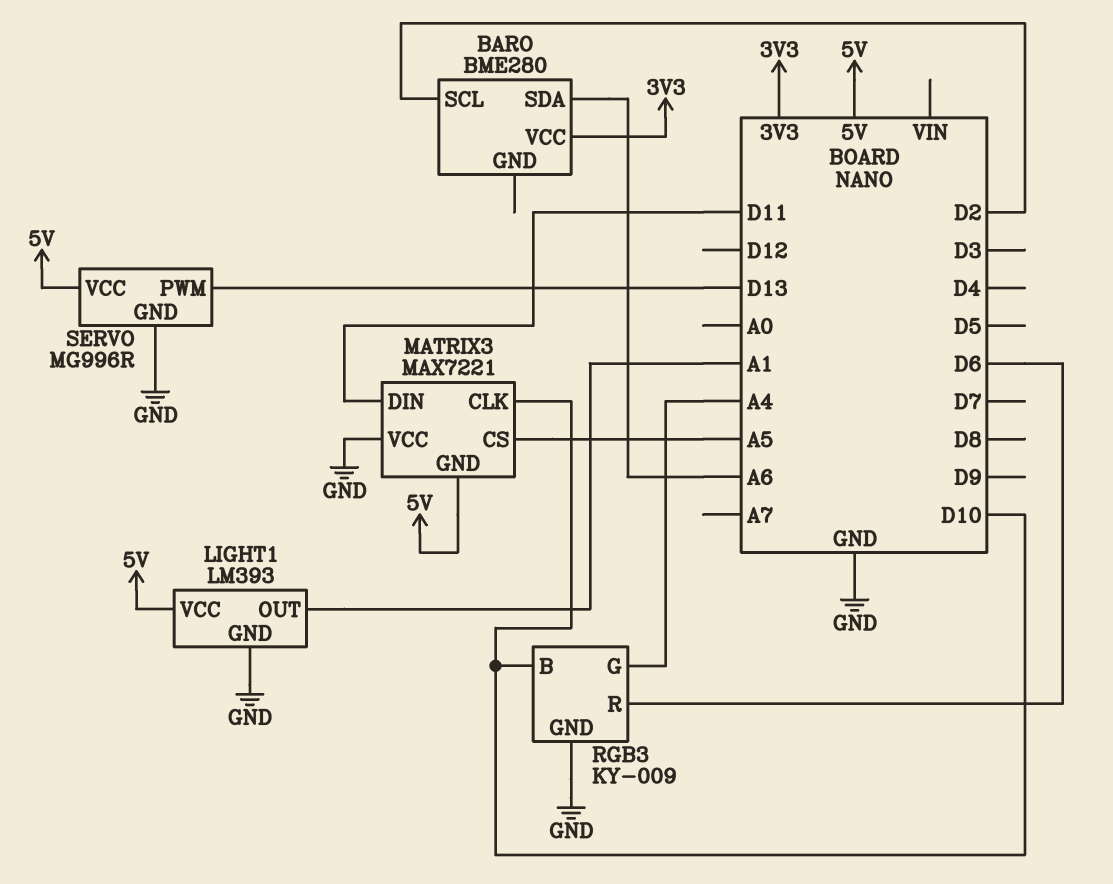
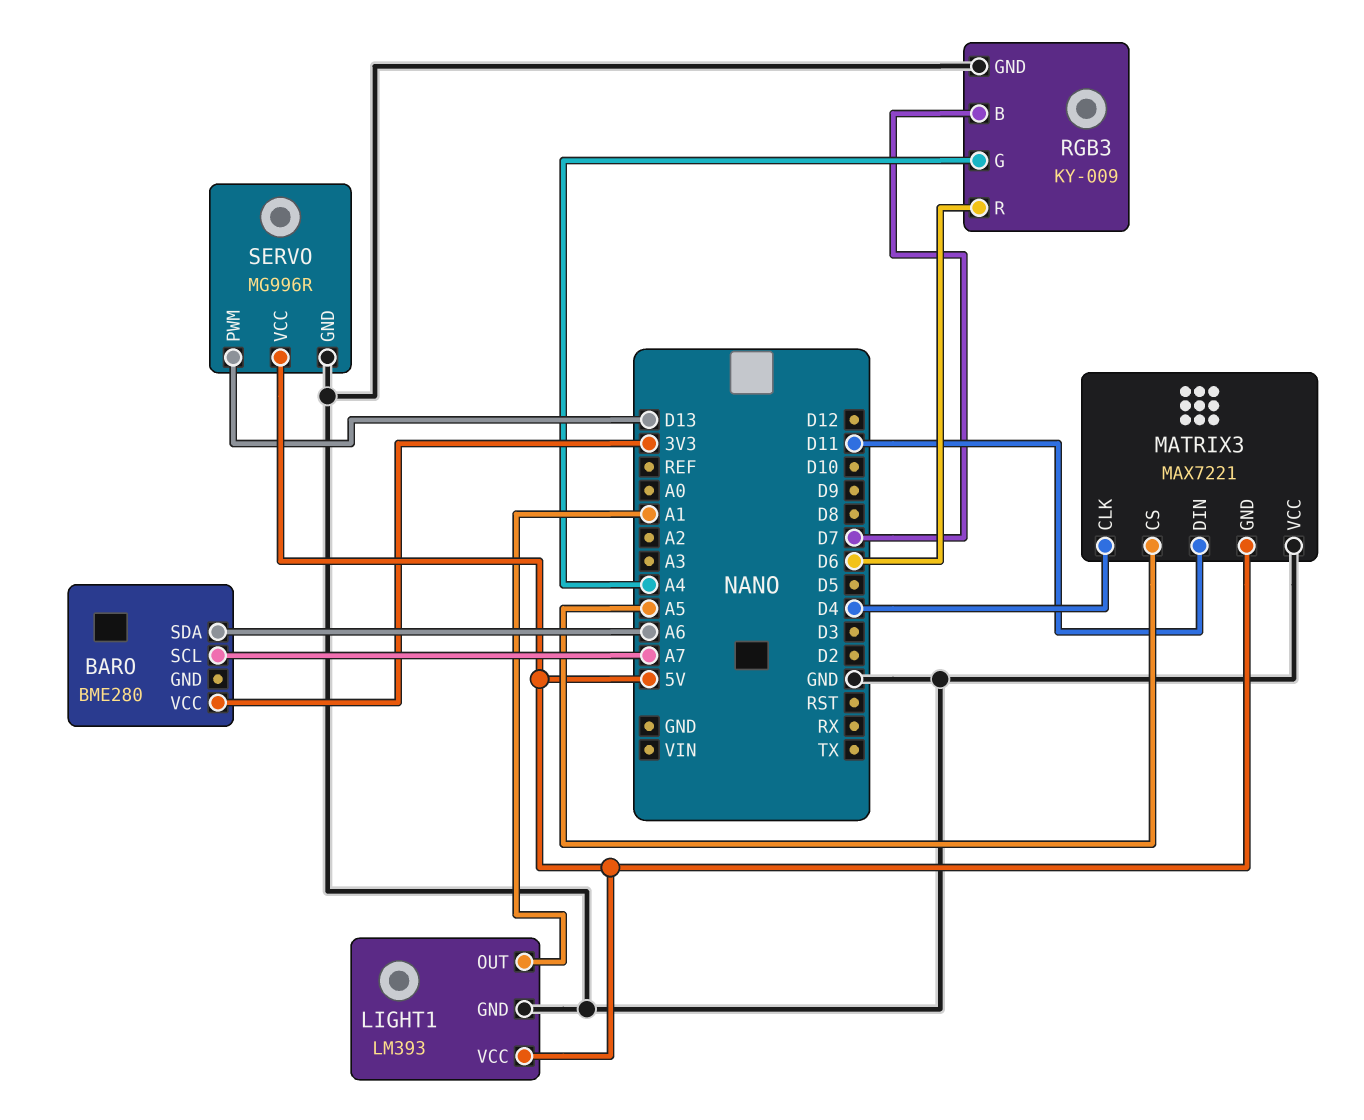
BARO pin SCL: D2 -> A7
MATRIX3 pin CLK: D10 -> D4
RGB3 pin B: D10 -> D7

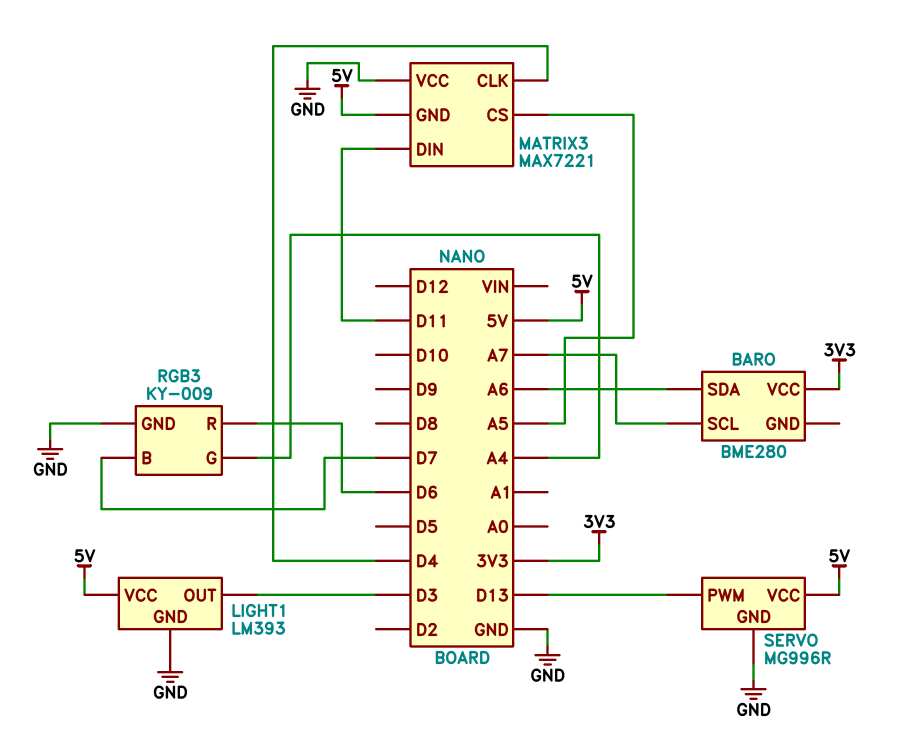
LIGHT1 pin OUT: A1 -> D3

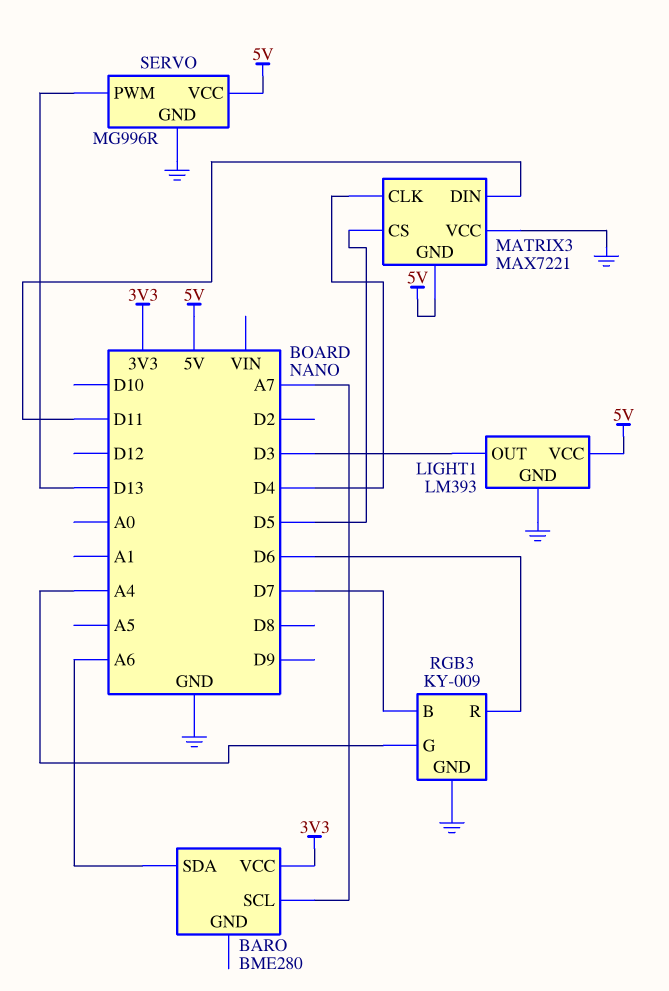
MATRIX3 pin CS: A5 -> D5

